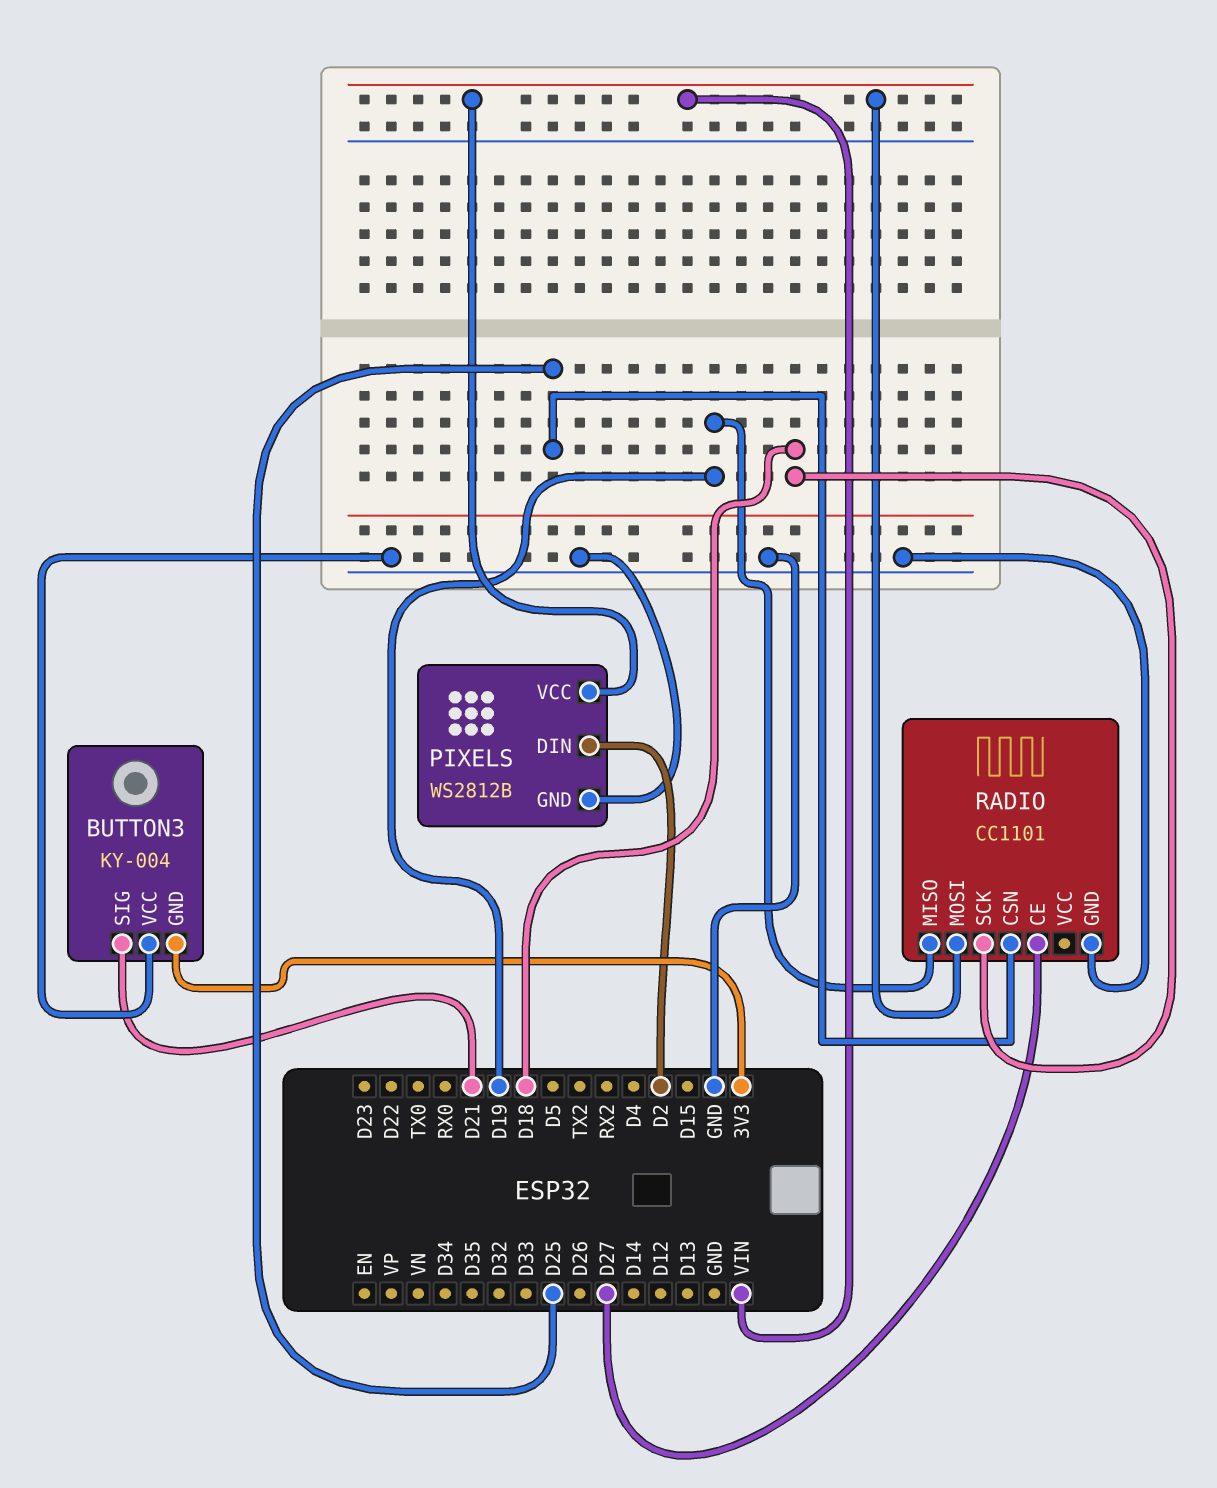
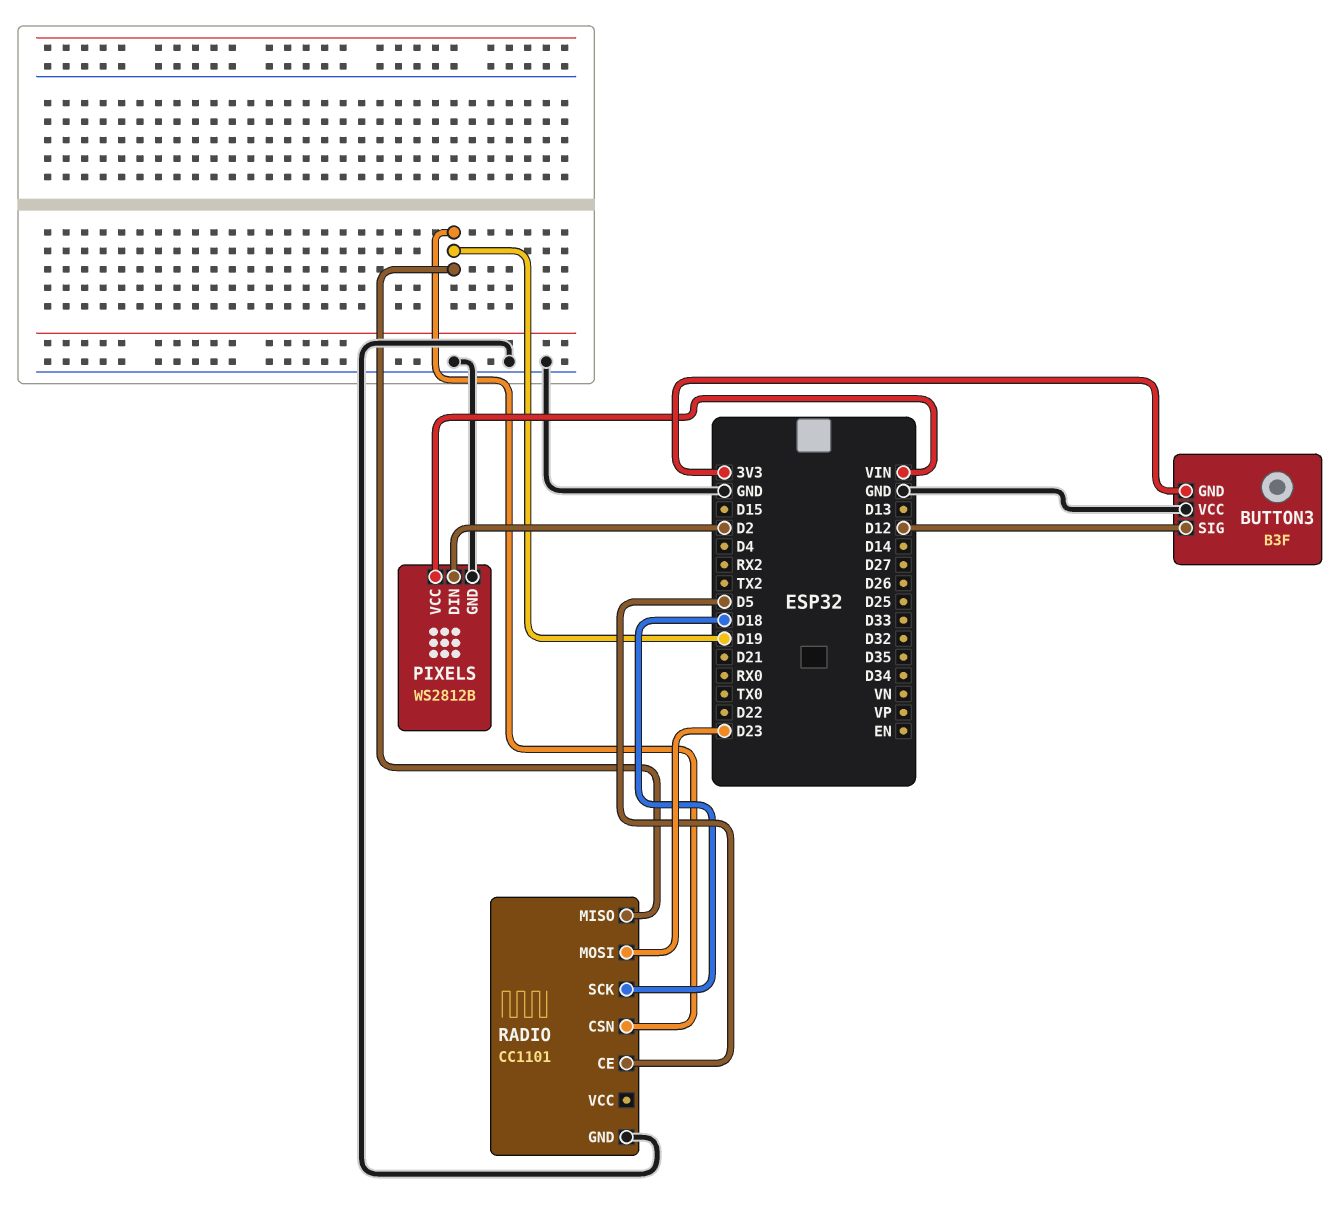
BUTTON3: KY-004 -> B3F
BUTTON3 pin SIG: D21 -> D12
RADIO pin CE: D27 -> D5
RADIO pin CSN: D25 -> D19
RADIO pin MOSI: VIN -> D23

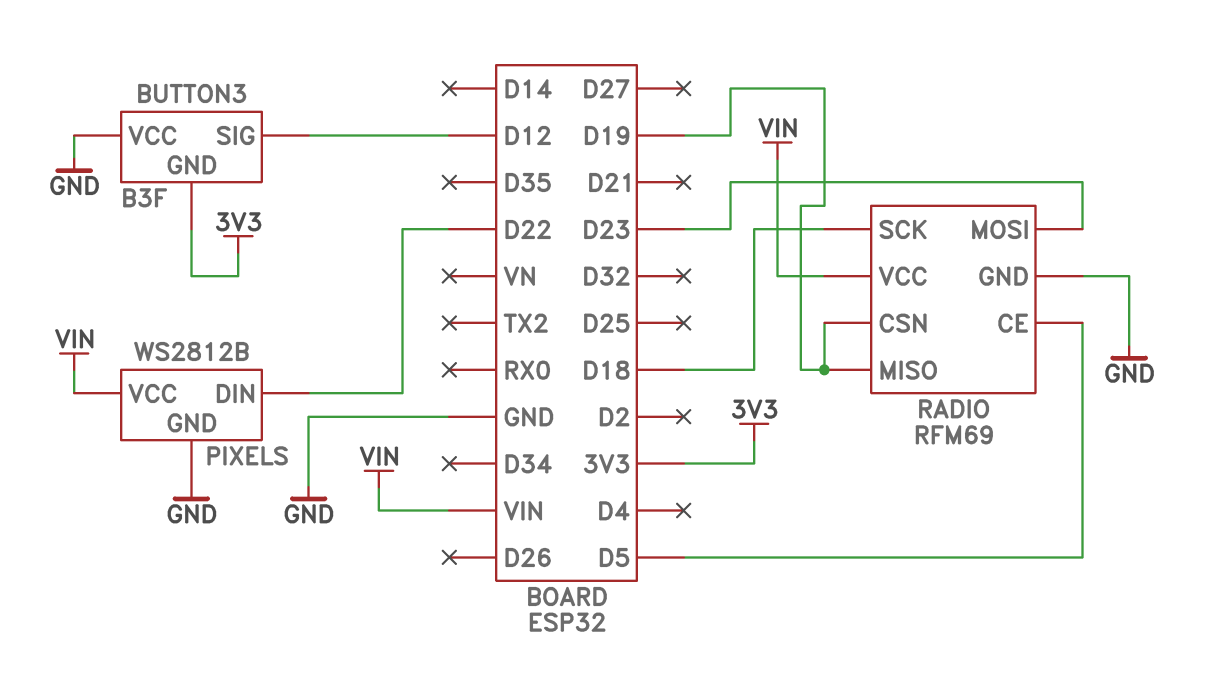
PIXELS pin DIN: D2 -> D22
RADIO: CC1101 -> RFM69
RADIO pin VCC: none -> VIN

